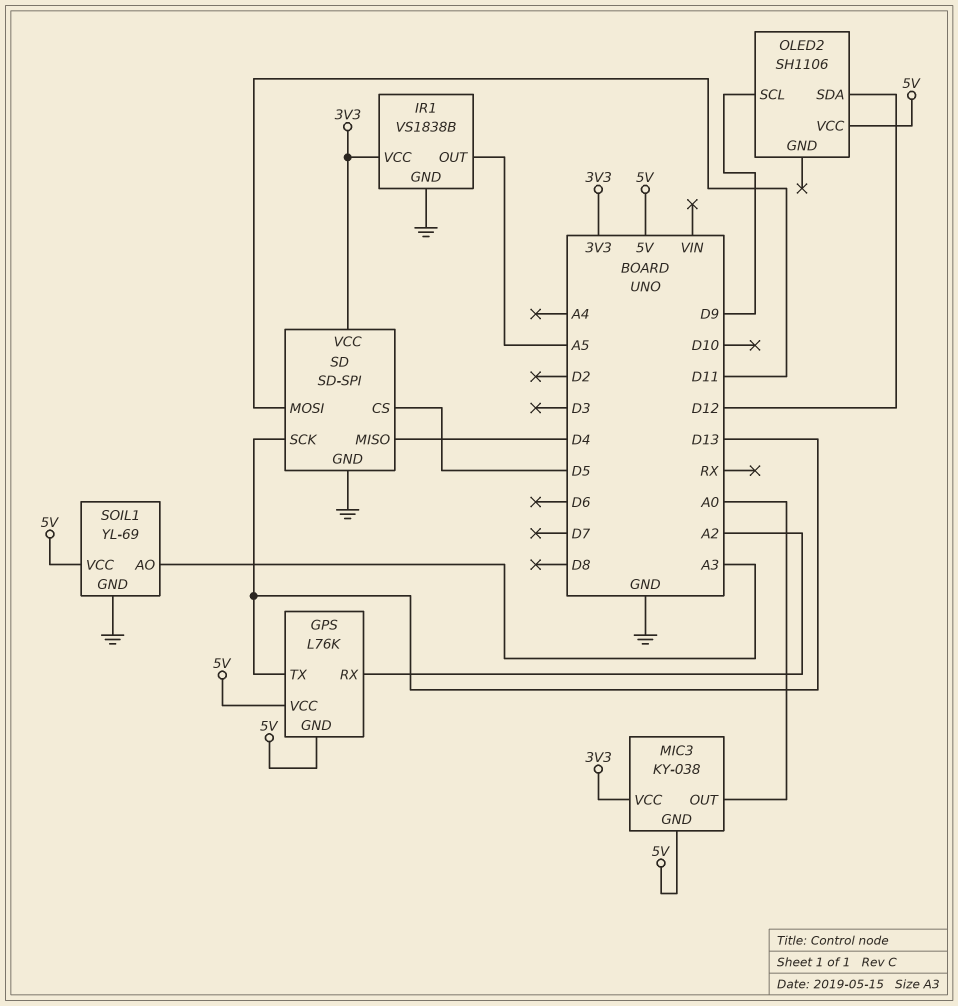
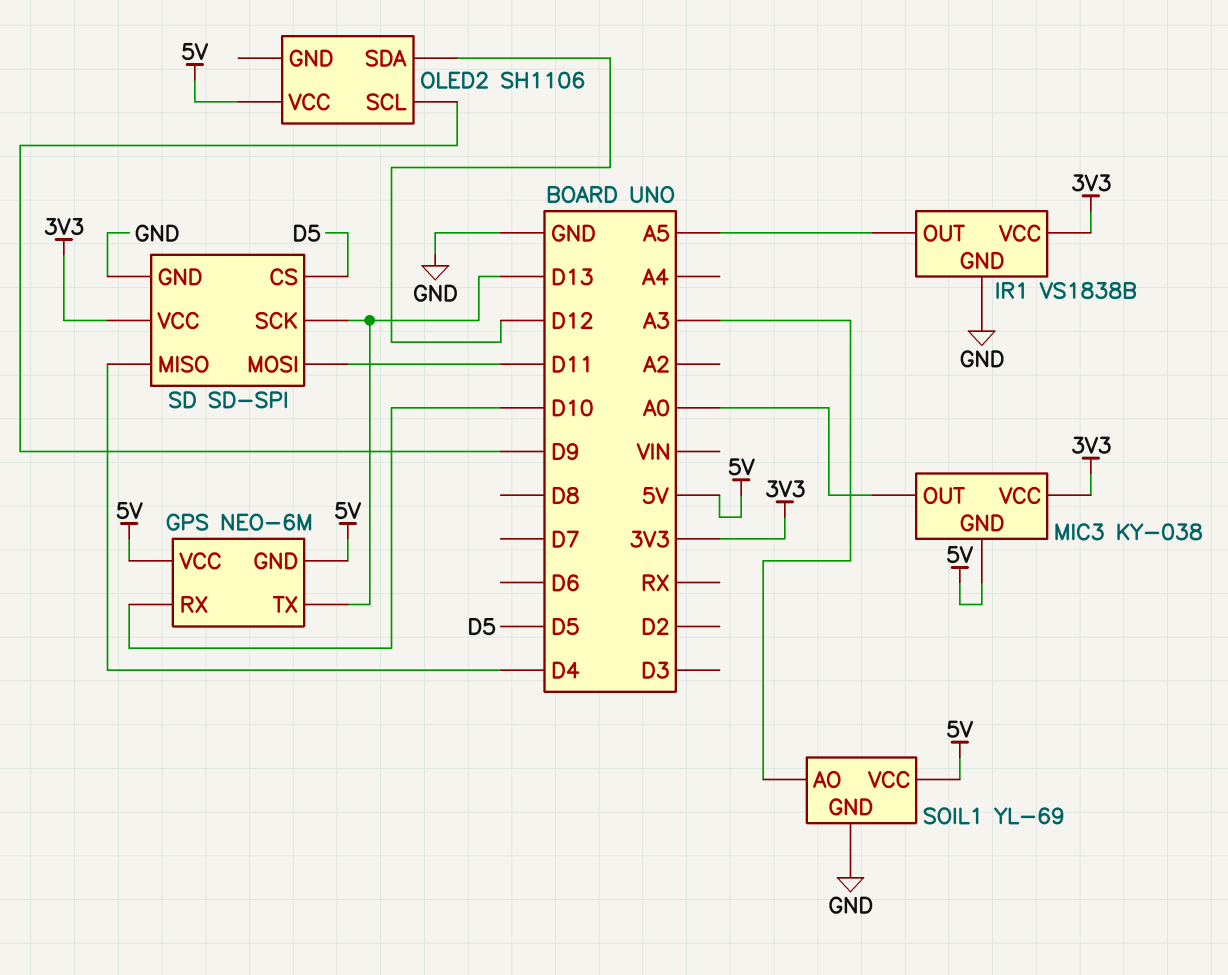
GPS: L76K -> NEO-6M
GPS pin RX: A2 -> D10

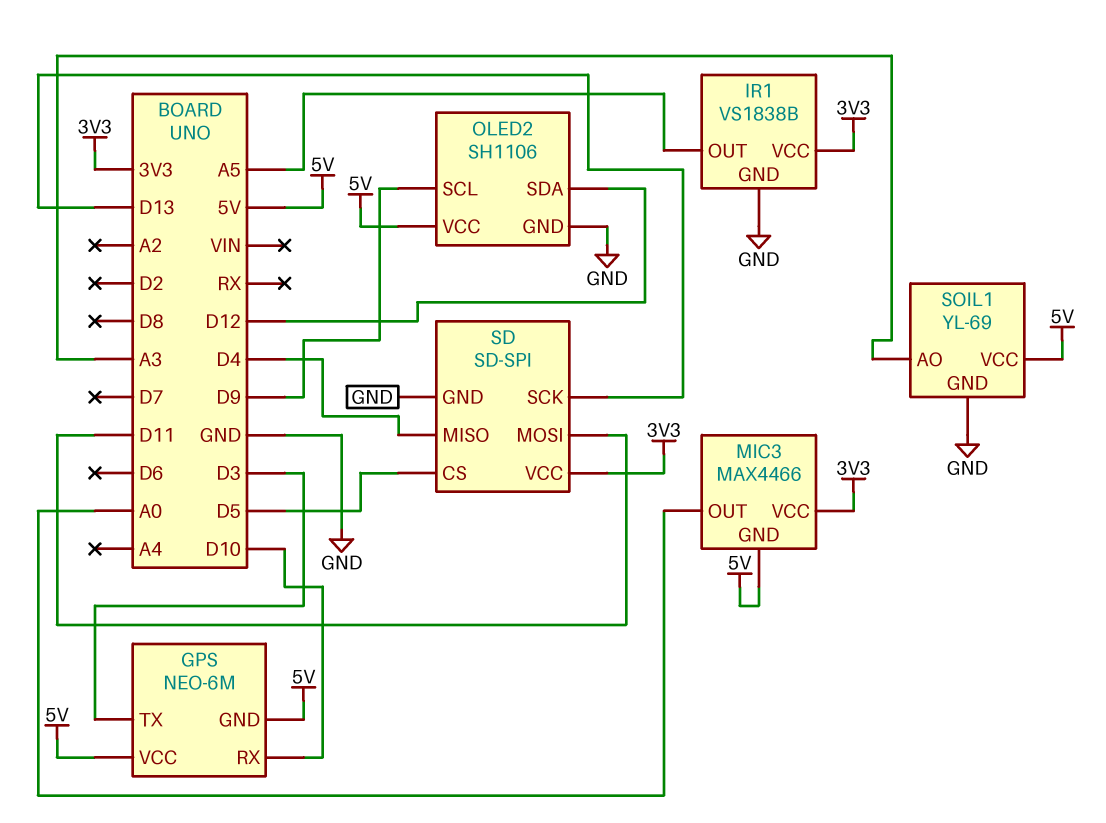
GPS pin TX: D13 -> D3
MIC3: KY-038 -> MAX4466
OLED2 pin GND: none -> GND

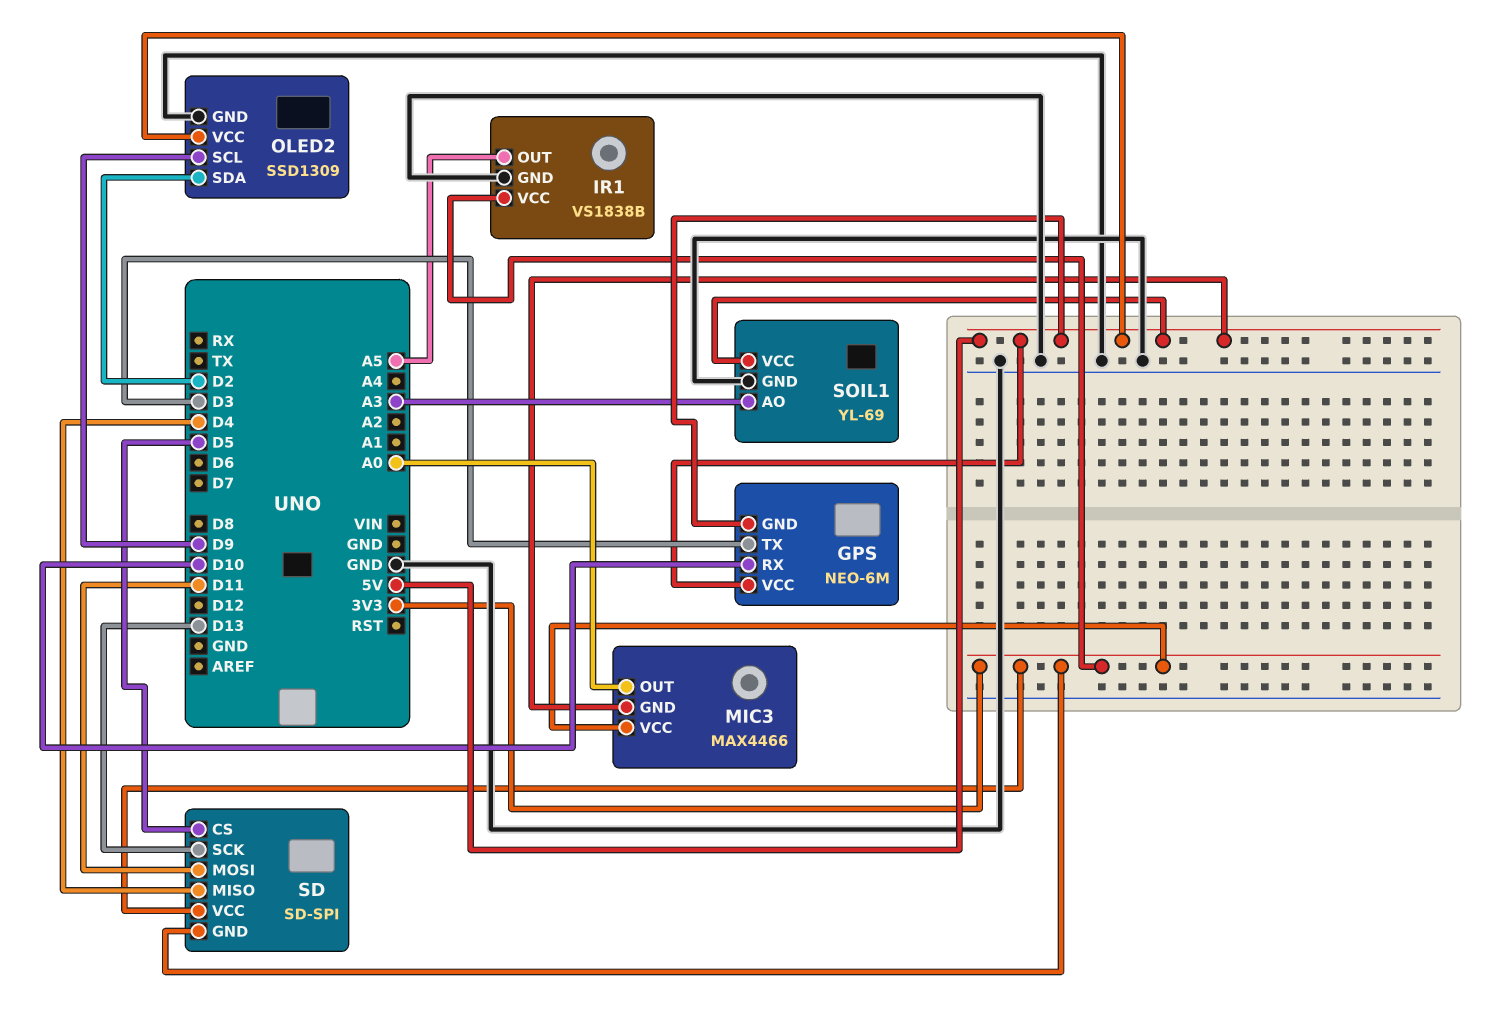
OLED2: SH1106 -> SSD1309
OLED2 pin SDA: D12 -> D2
SD pin GND: GND -> 3V3

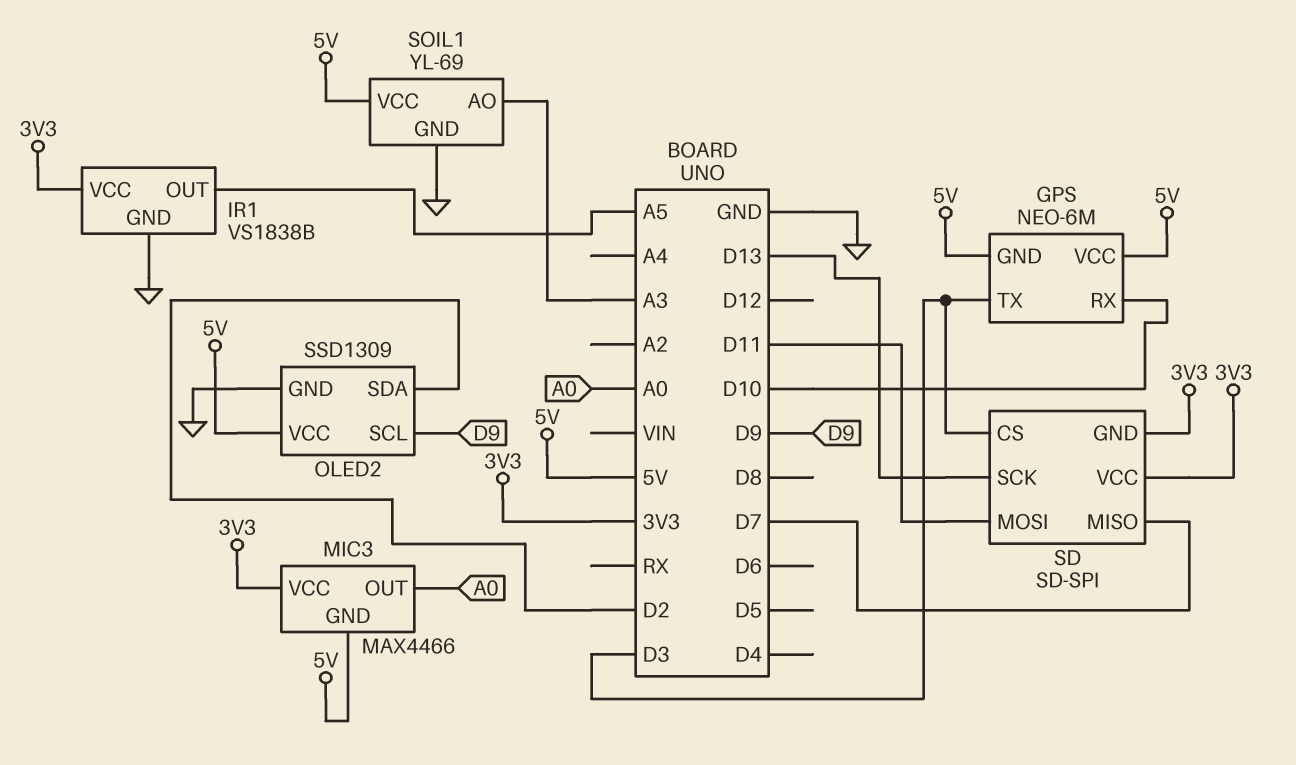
SD pin CS: D5 -> D3
SD pin MISO: D4 -> D7

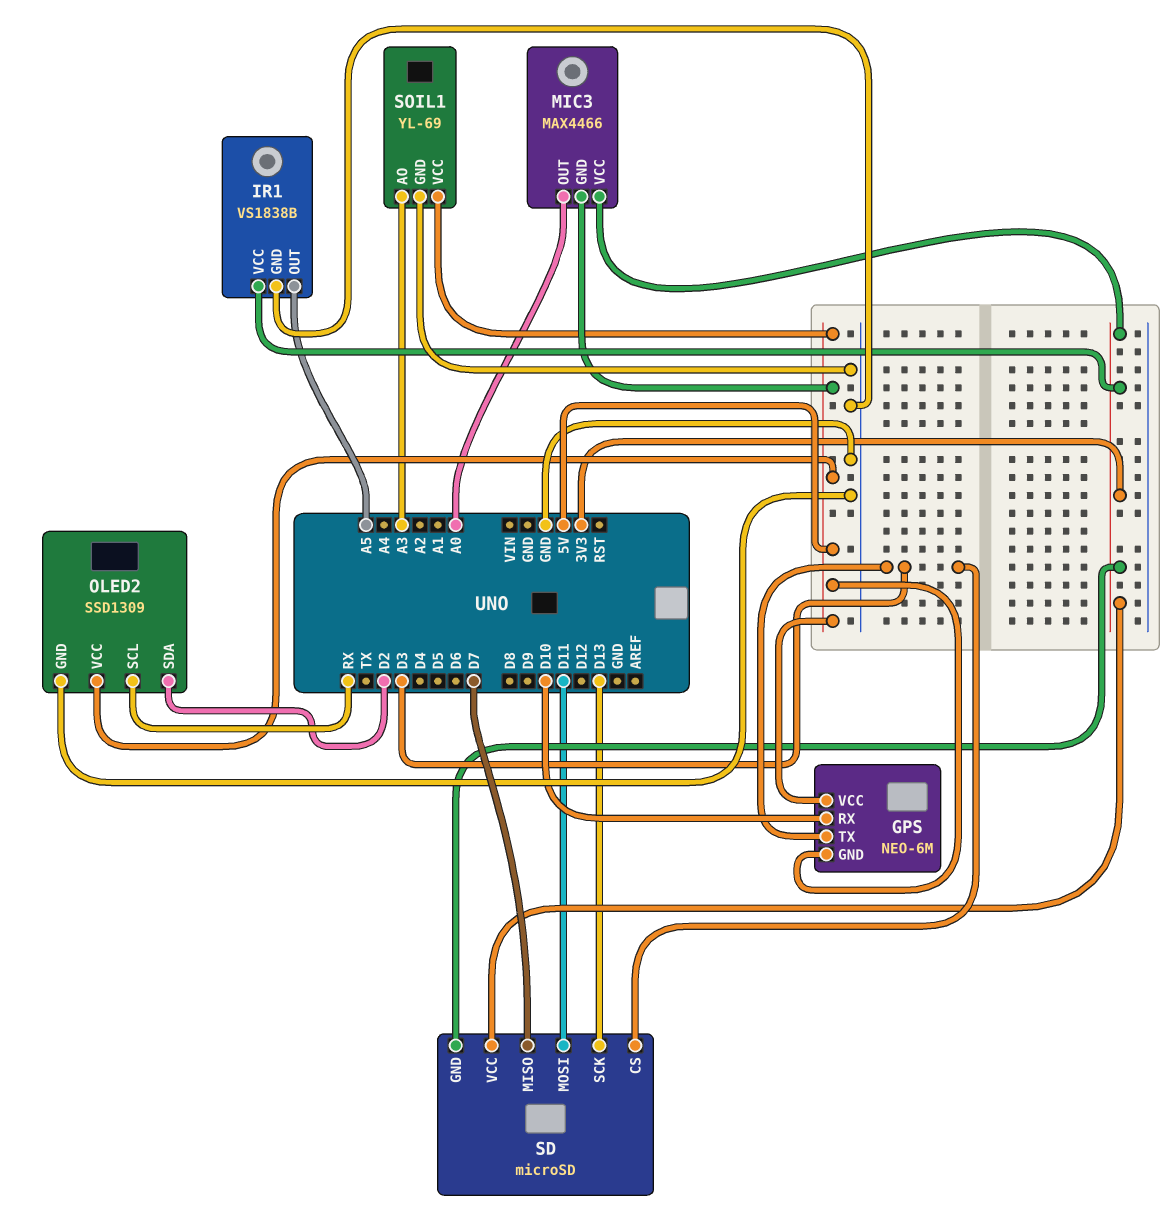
OLED2 pin SCL: D9 -> RX
SD: SD-SPI -> microSD

